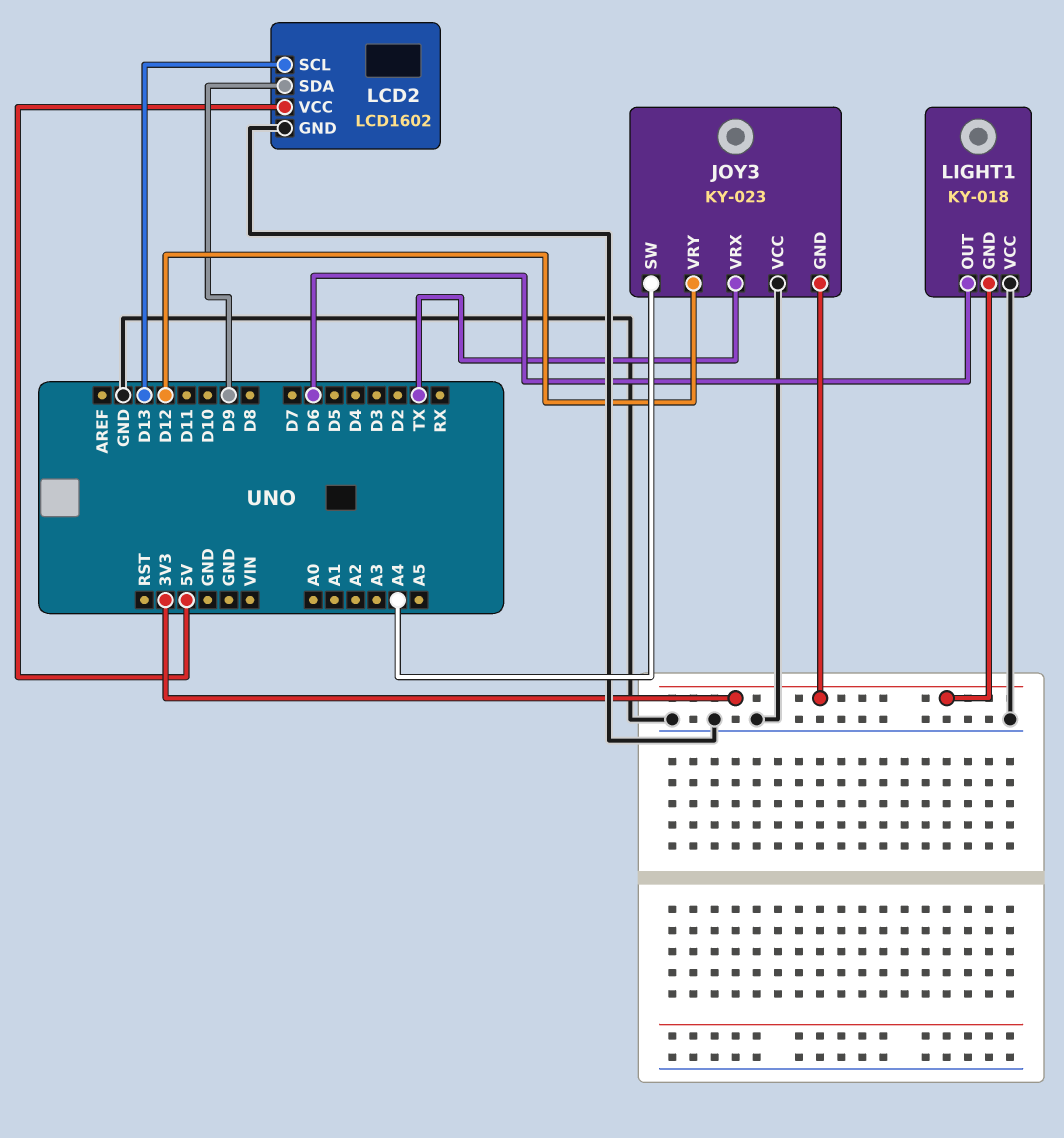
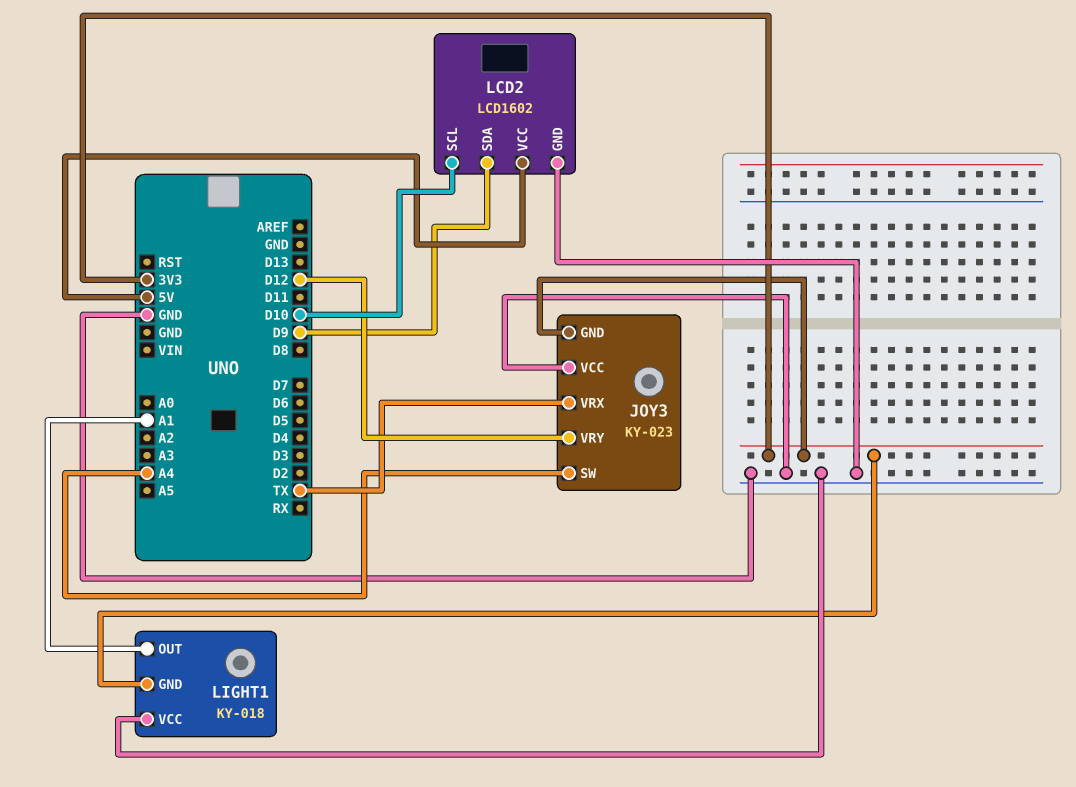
LCD2 pin SCL: D13 -> D10
LIGHT1 pin OUT: D6 -> A1

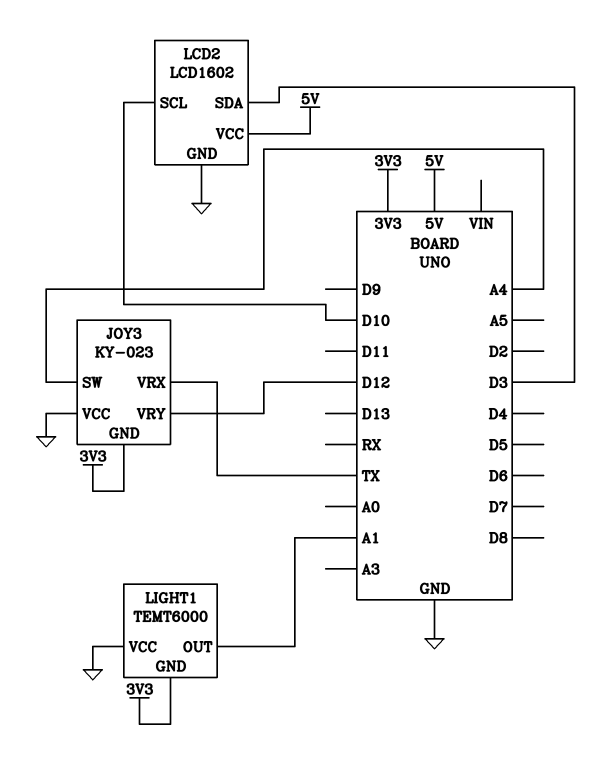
LCD2 pin SDA: D9 -> D3
LIGHT1: KY-018 -> TEMT6000

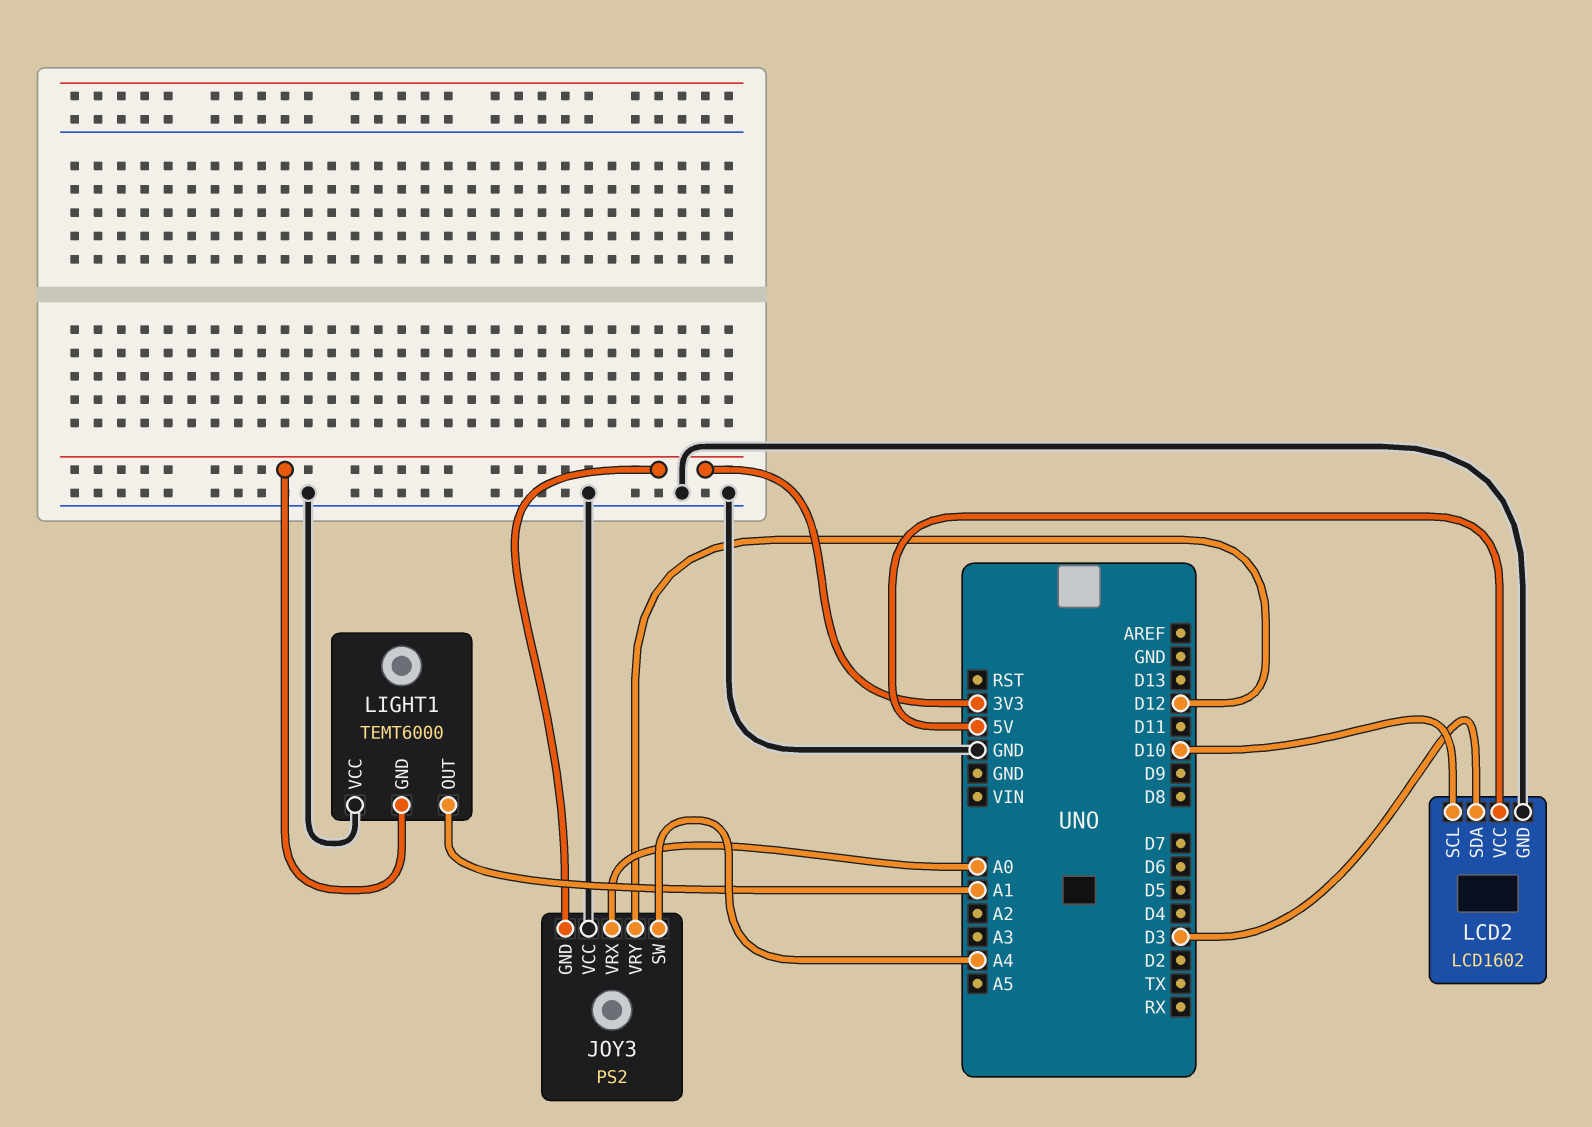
JOY3: KY-023 -> PS2
JOY3 pin VRX: TX -> A0

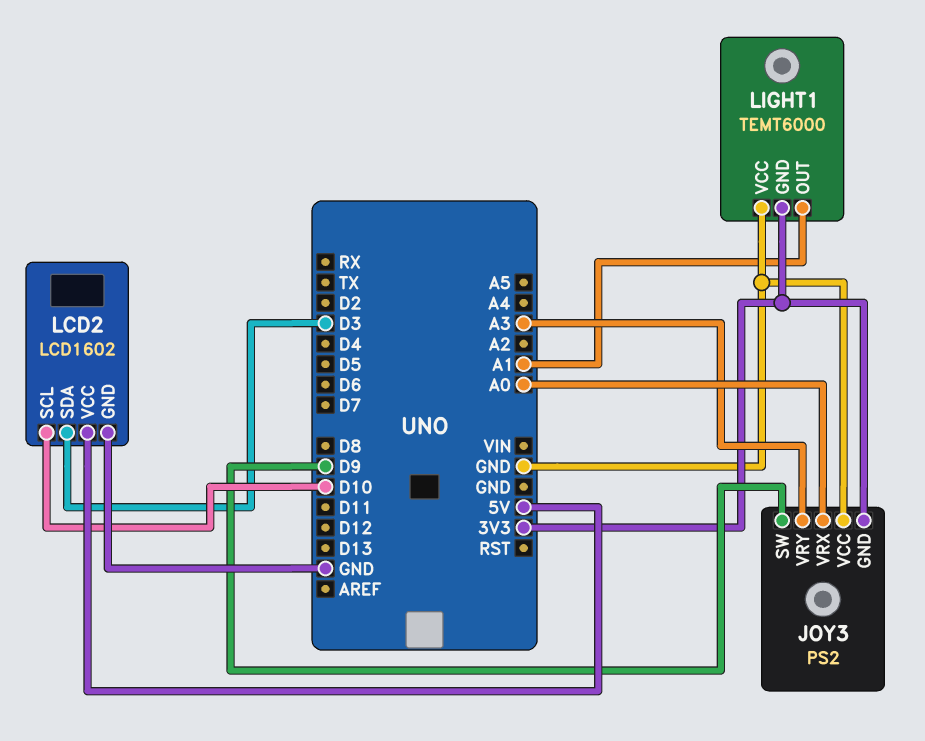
JOY3 pin SW: A4 -> D9
JOY3 pin VRY: D12 -> A3

